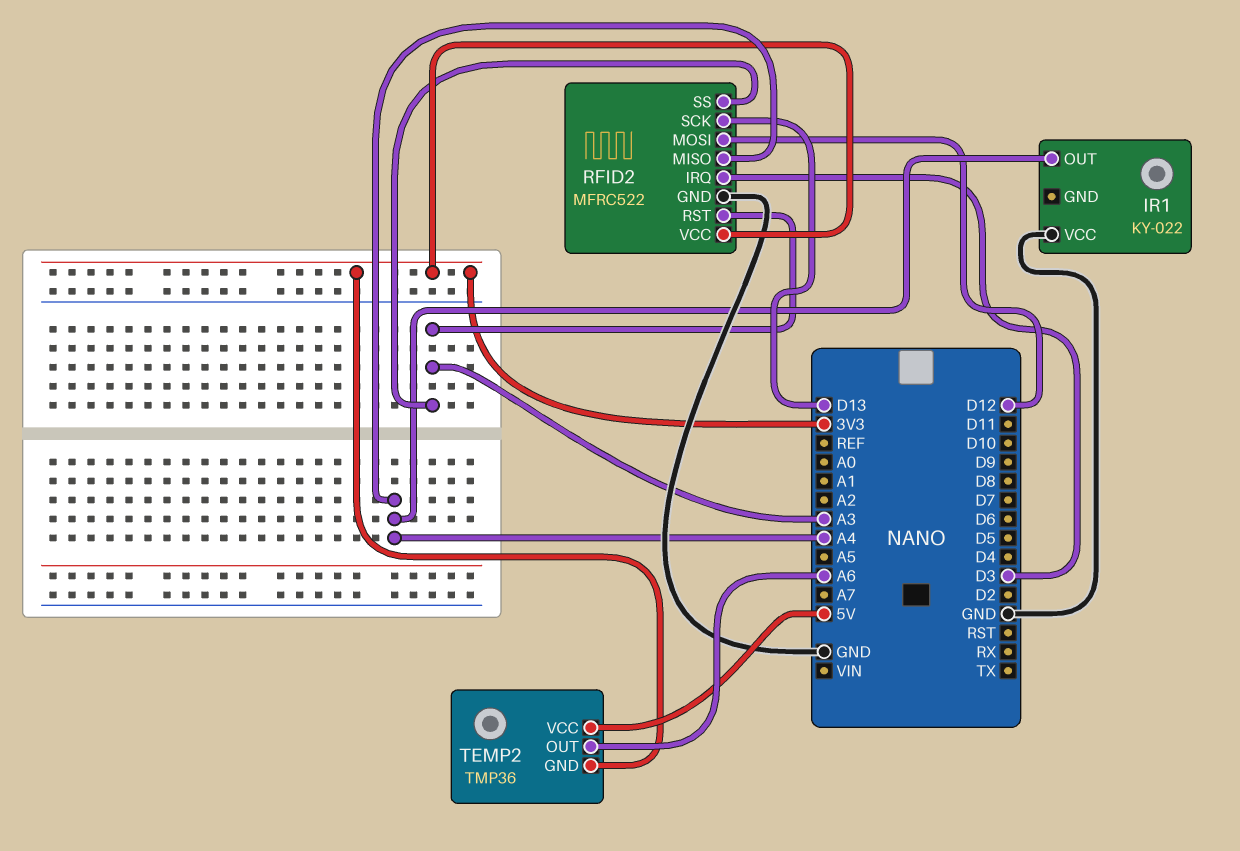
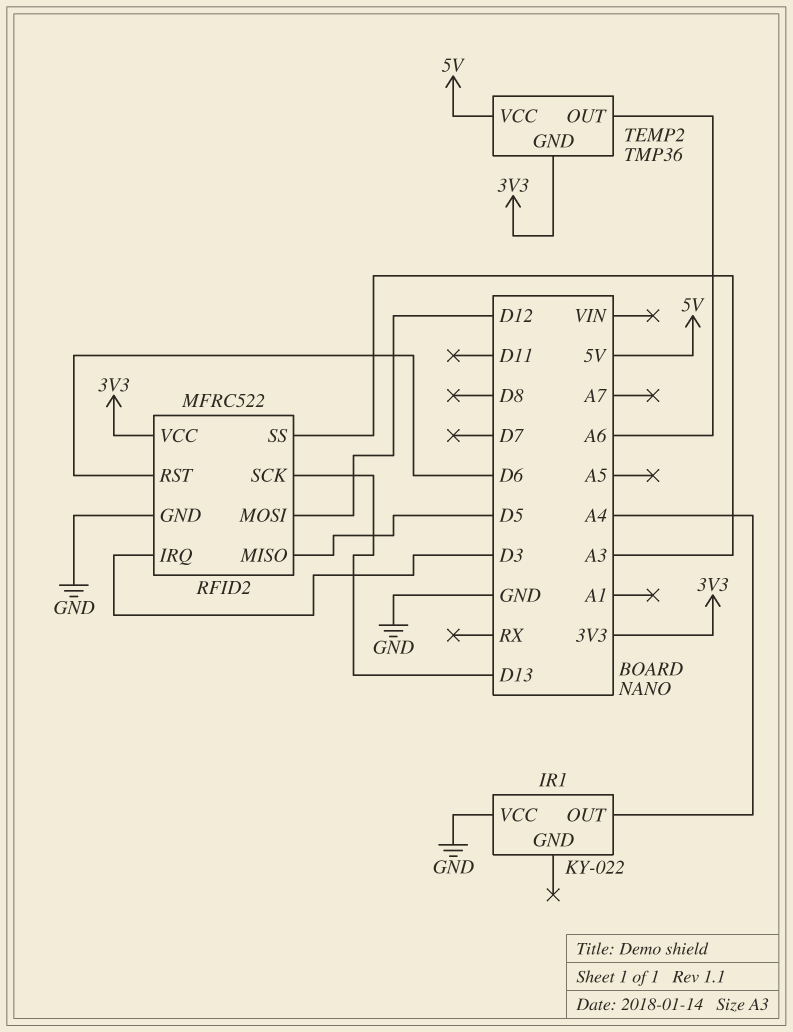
RFID2 pin MISO: A4 -> D5
RFID2 pin RST: A3 -> D6

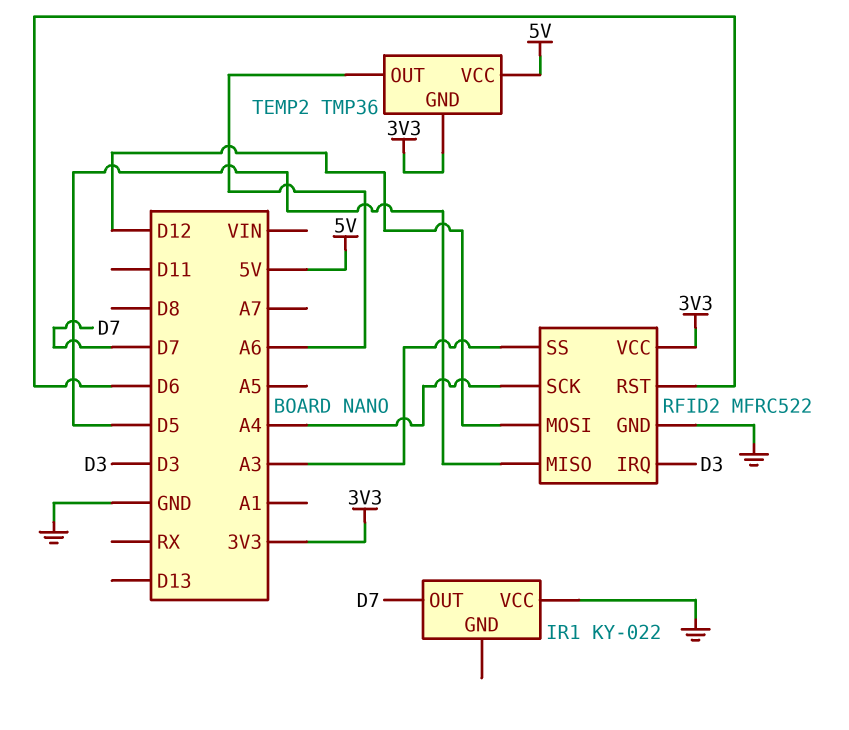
IR1 pin OUT: A4 -> D7
RFID2 pin SCK: D13 -> A4

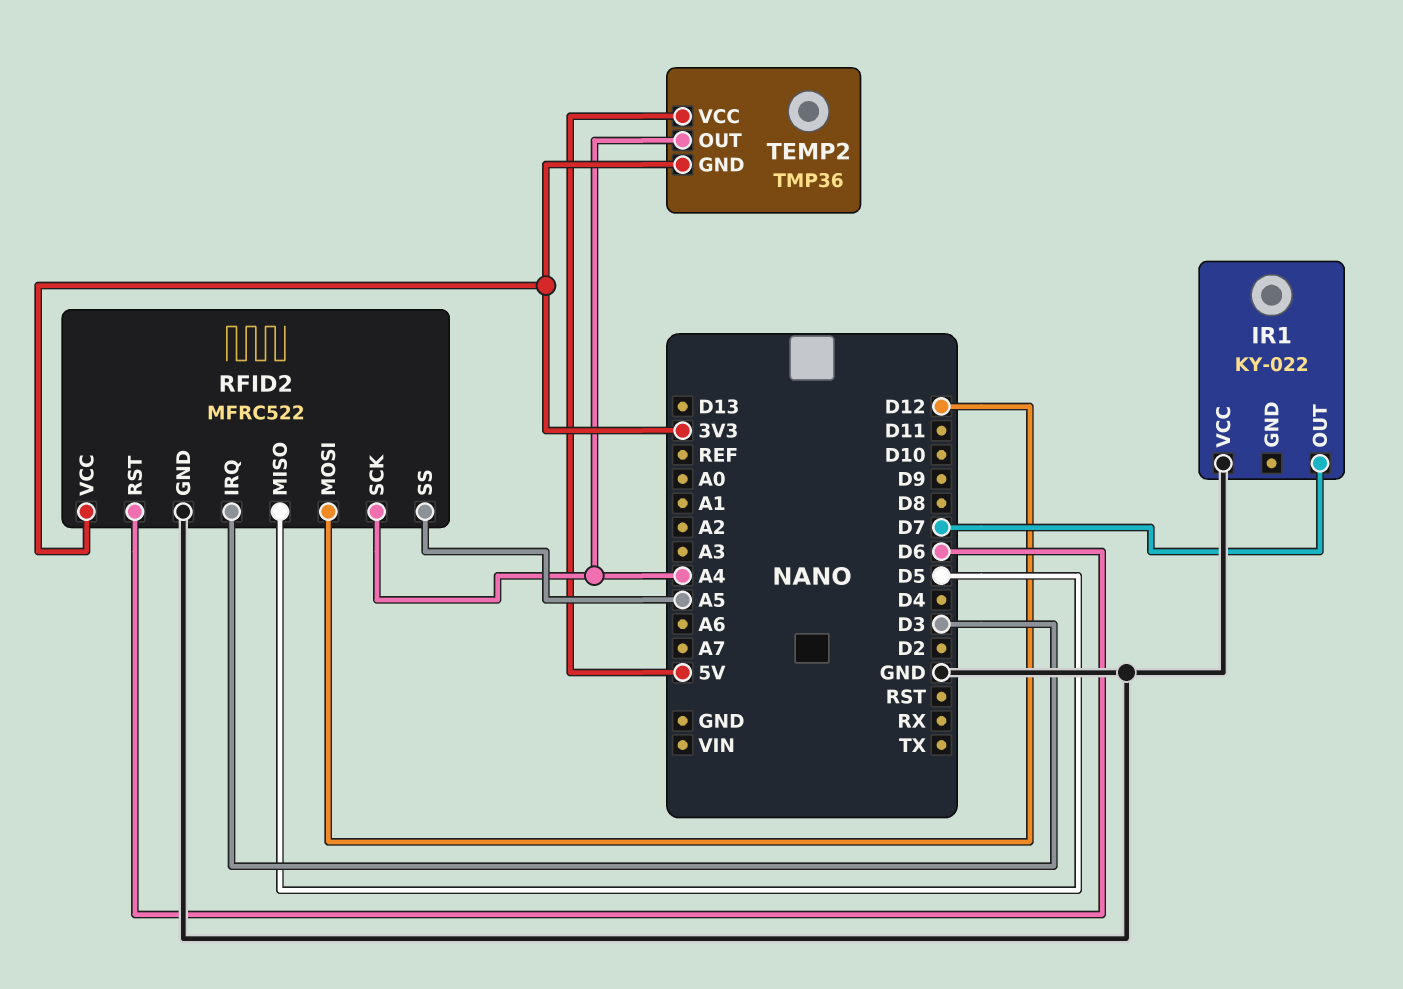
RFID2 pin SS: A3 -> A5
TEMP2 pin OUT: A6 -> A4

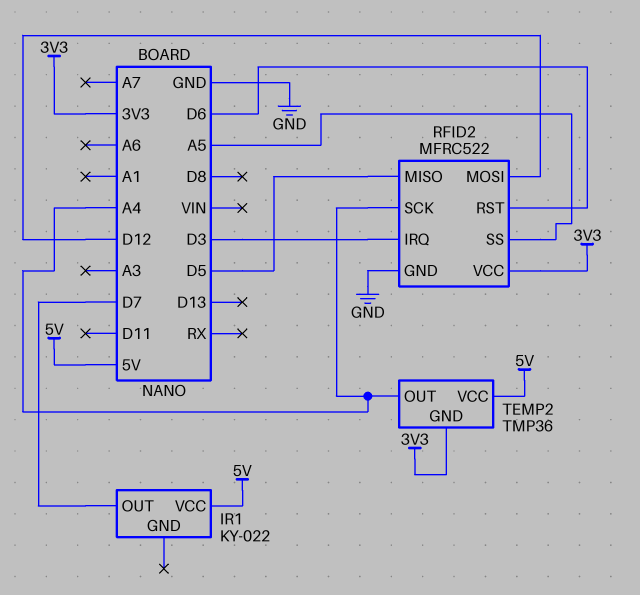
IR1 pin VCC: GND -> 5V

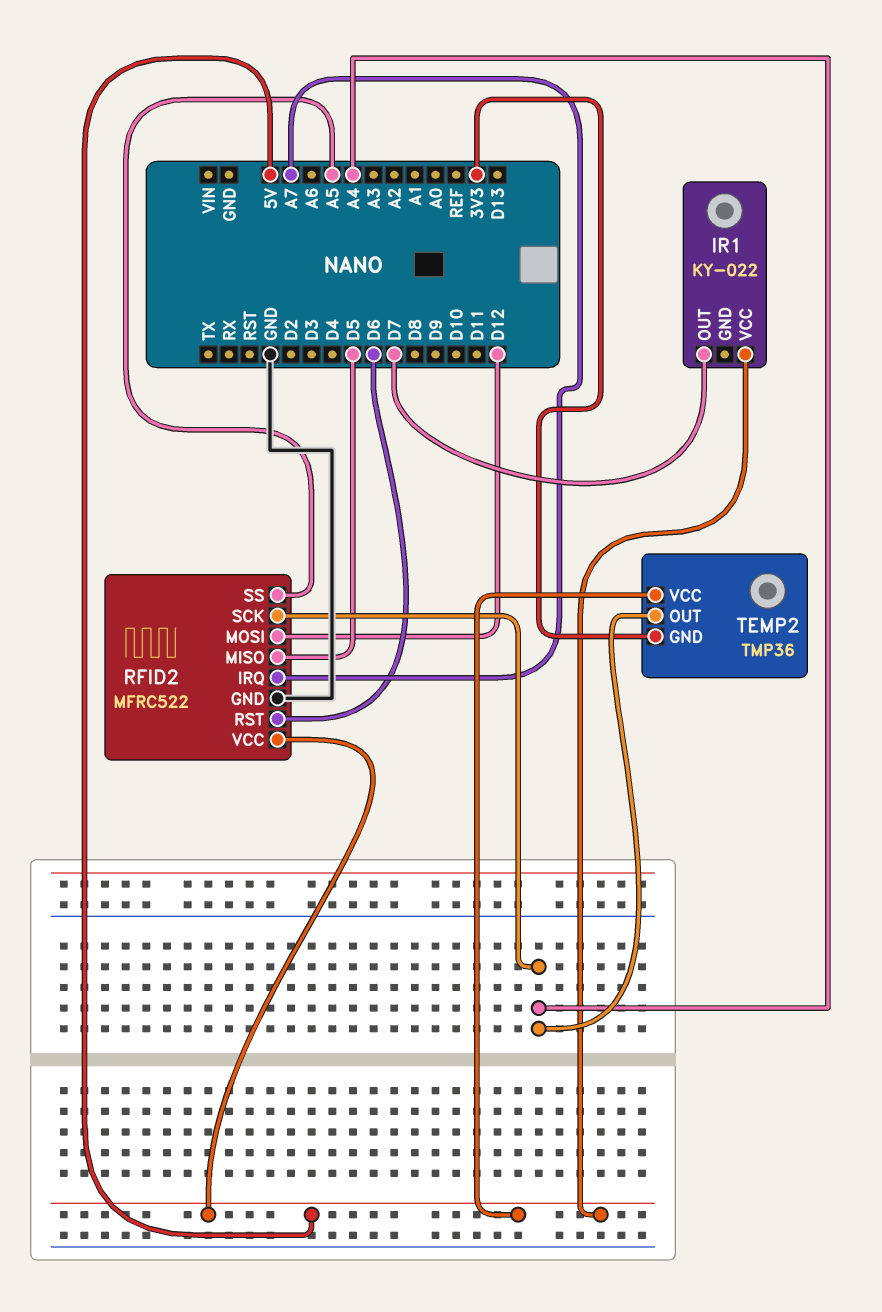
RFID2 pin IRQ: D3 -> A7
RFID2 pin VCC: 3V3 -> 5V

